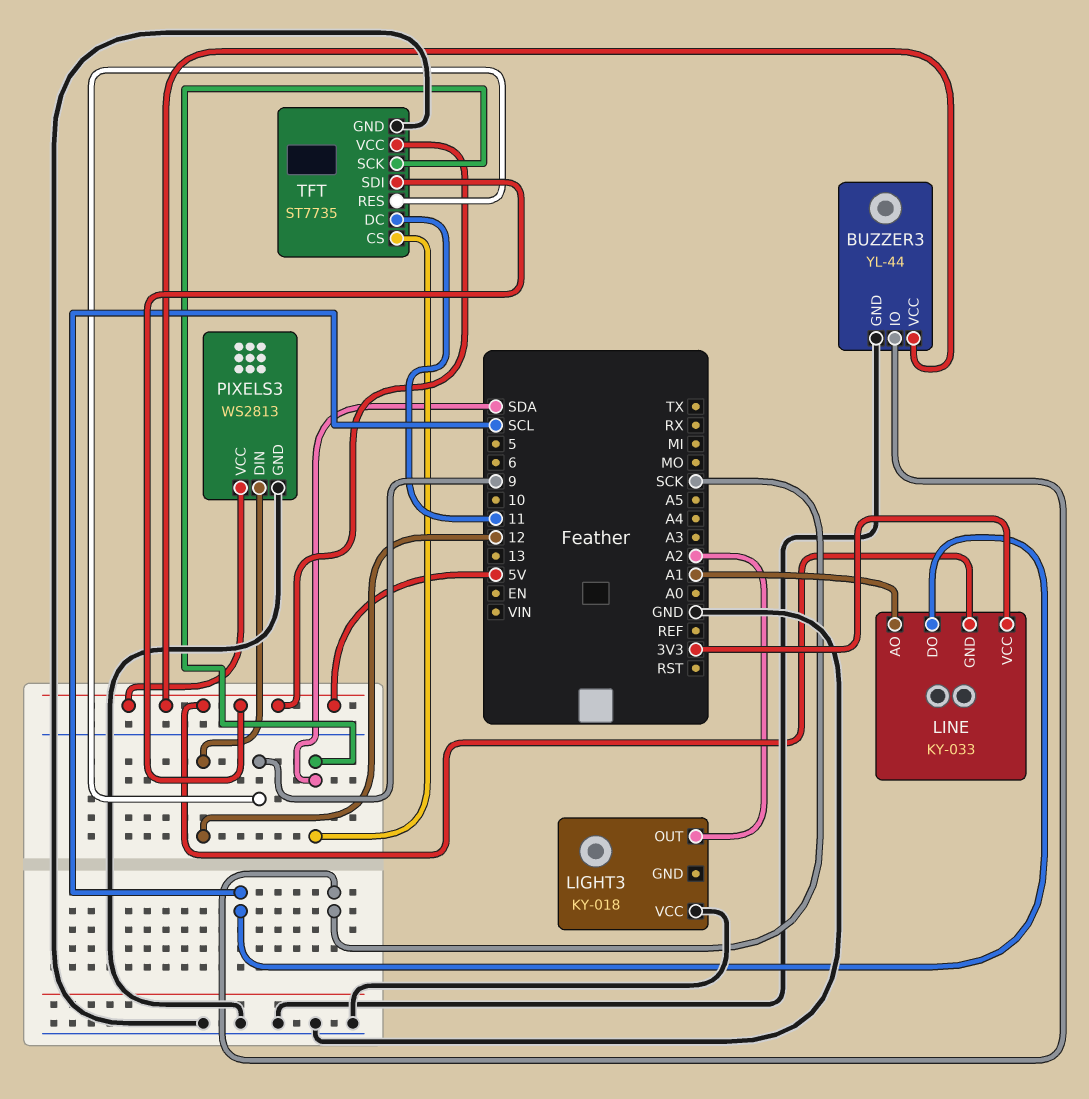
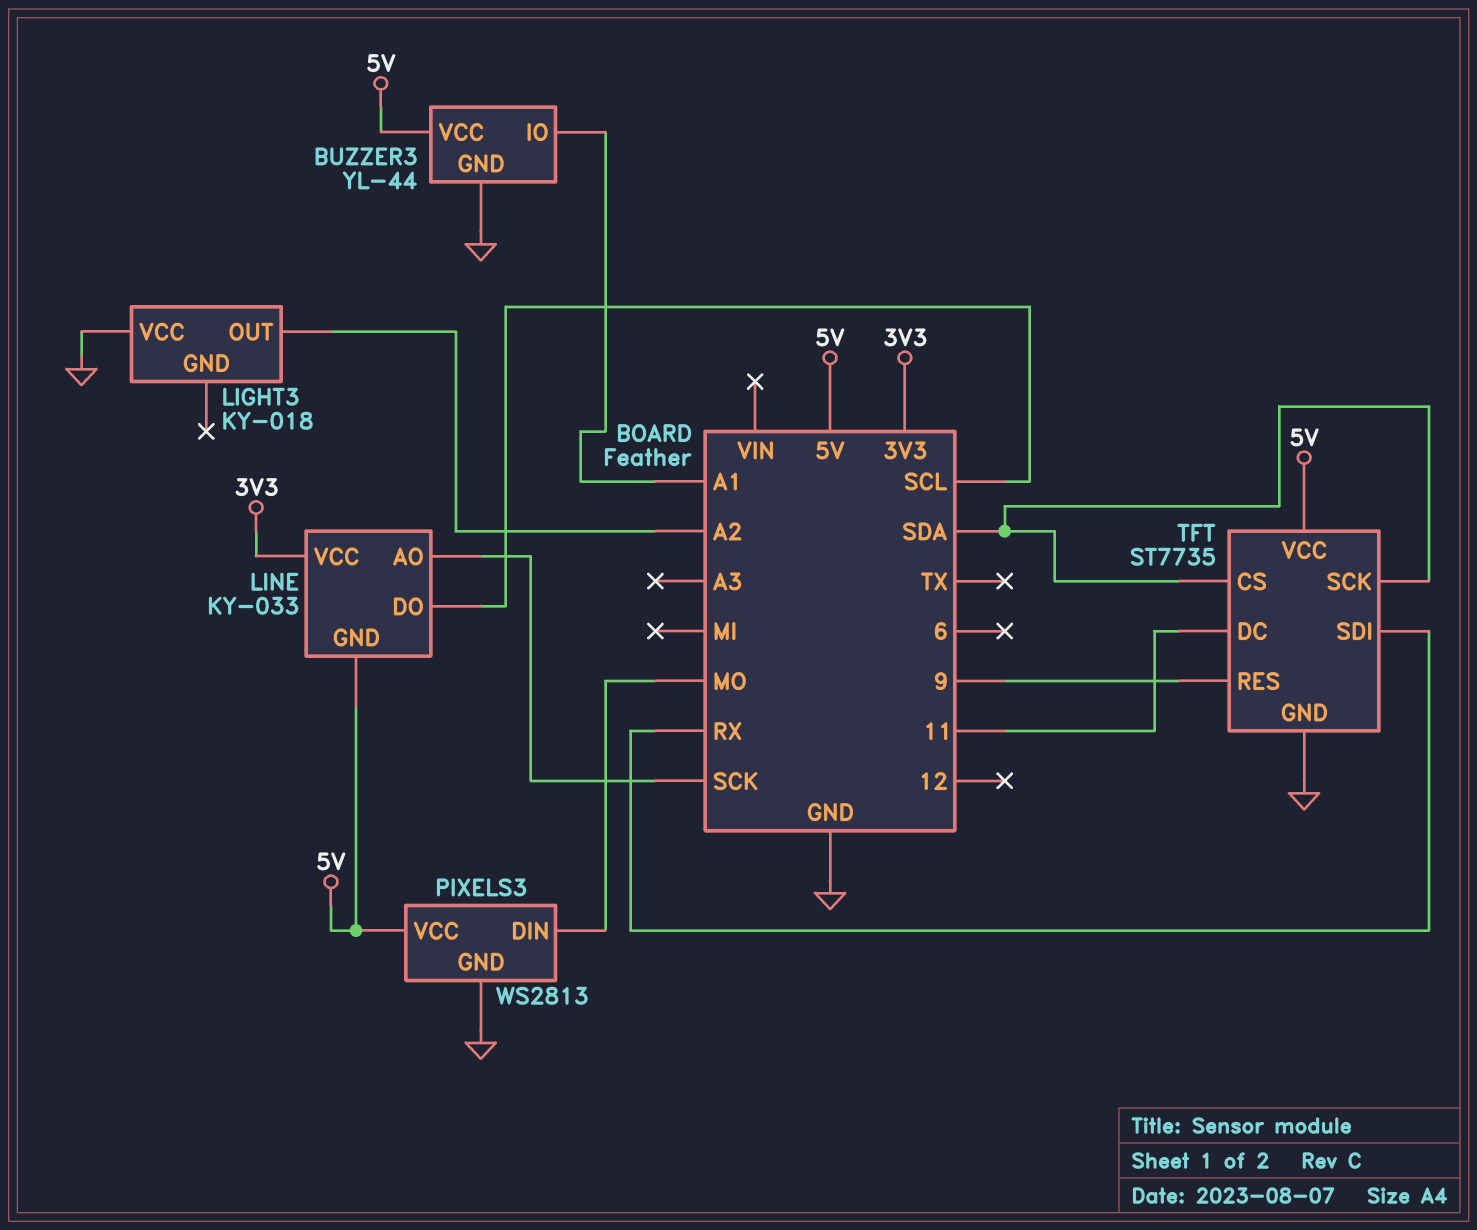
BUZZER3 pin IO: SCK -> A1
LINE pin AO: A1 -> SCK
PIXELS3 pin DIN: 12 -> MO
TFT pin SDI: 5V -> RX

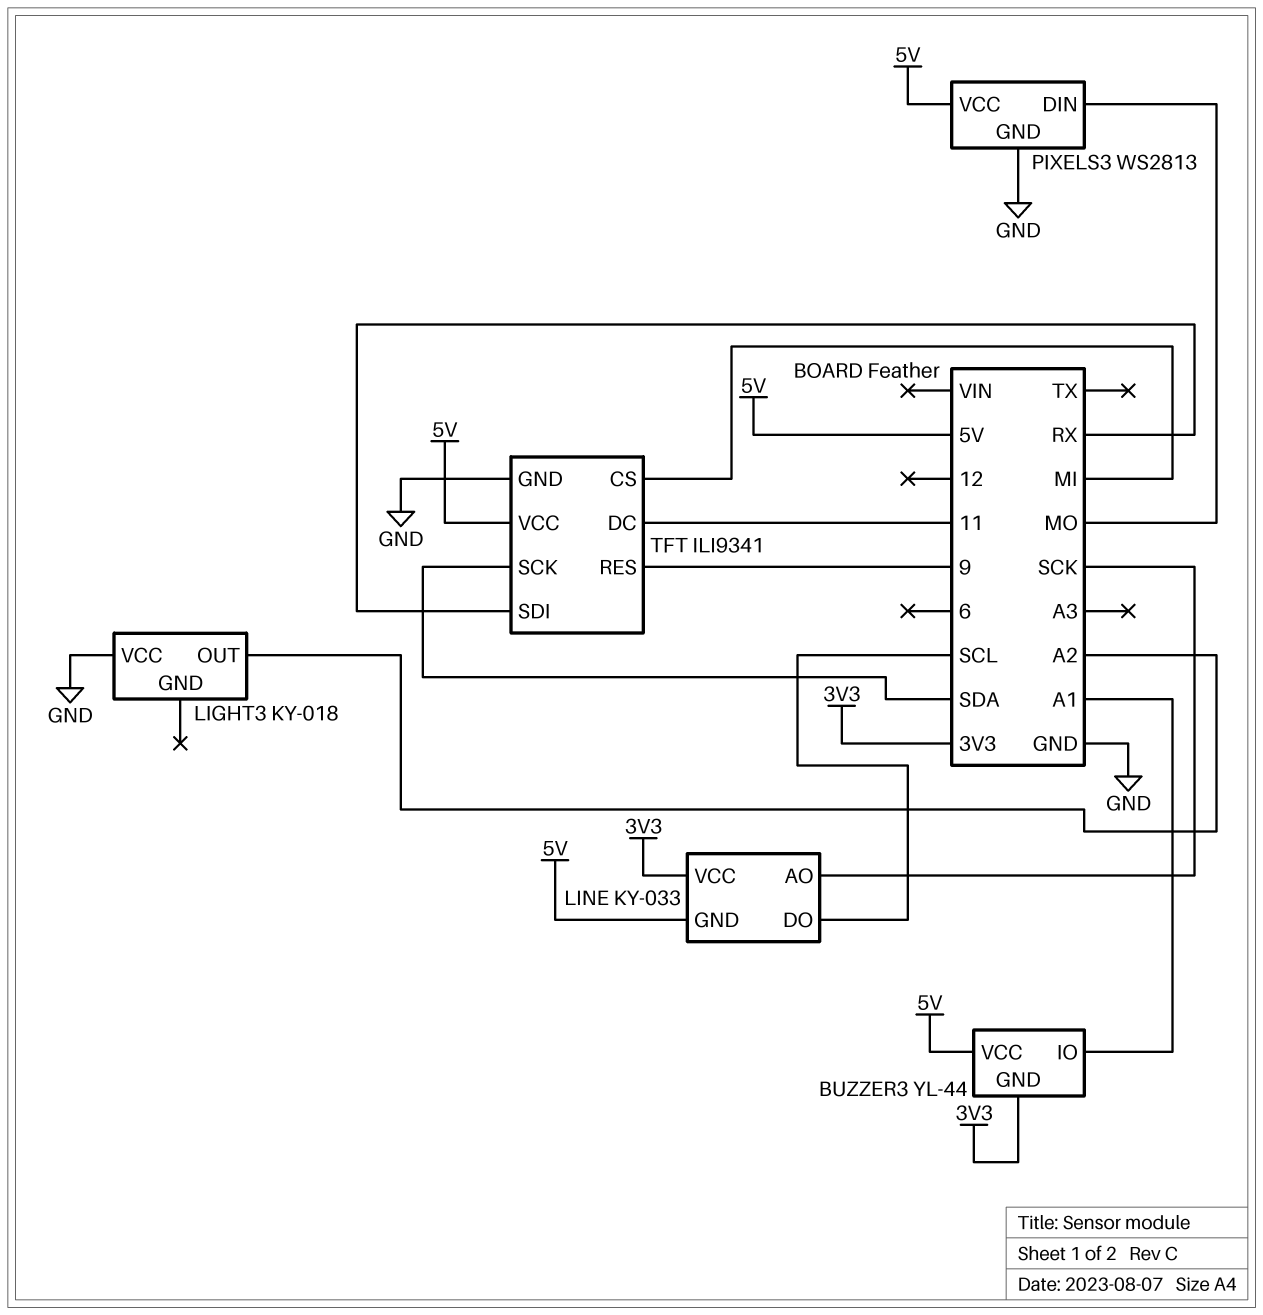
BUZZER3 pin GND: GND -> 3V3
TFT: ST7735 -> ILI9341
TFT pin CS: SDA -> MI

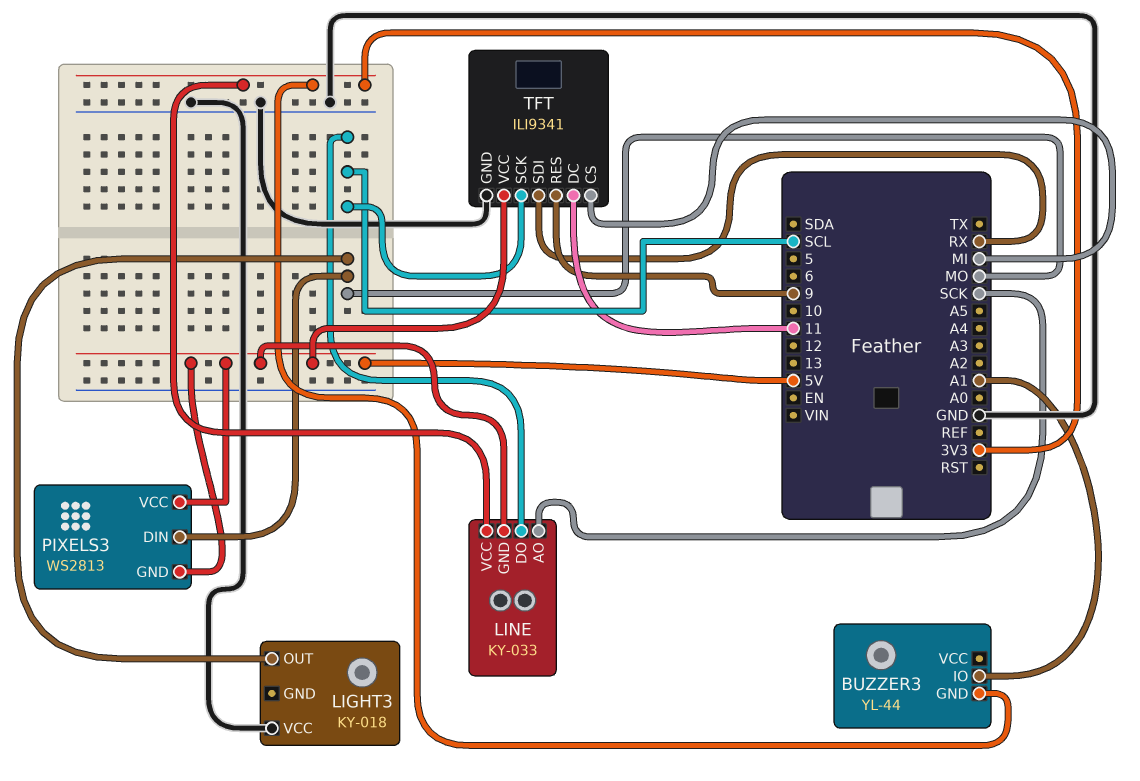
BUZZER3 pin VCC: 5V -> none
LIGHT3 pin OUT: A2 -> MO
PIXELS3 pin GND: GND -> 5V
TFT pin SCK: SDA -> SCL

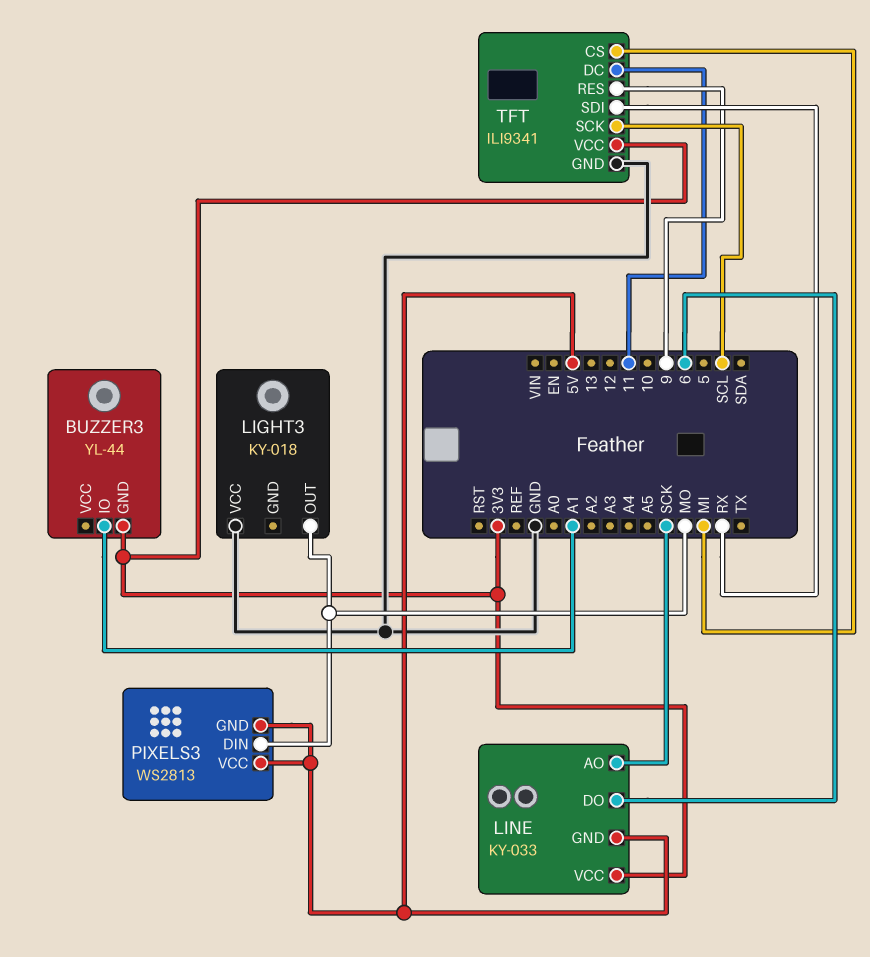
LINE pin DO: SCL -> 6
TFT pin VCC: 5V -> 3V3

